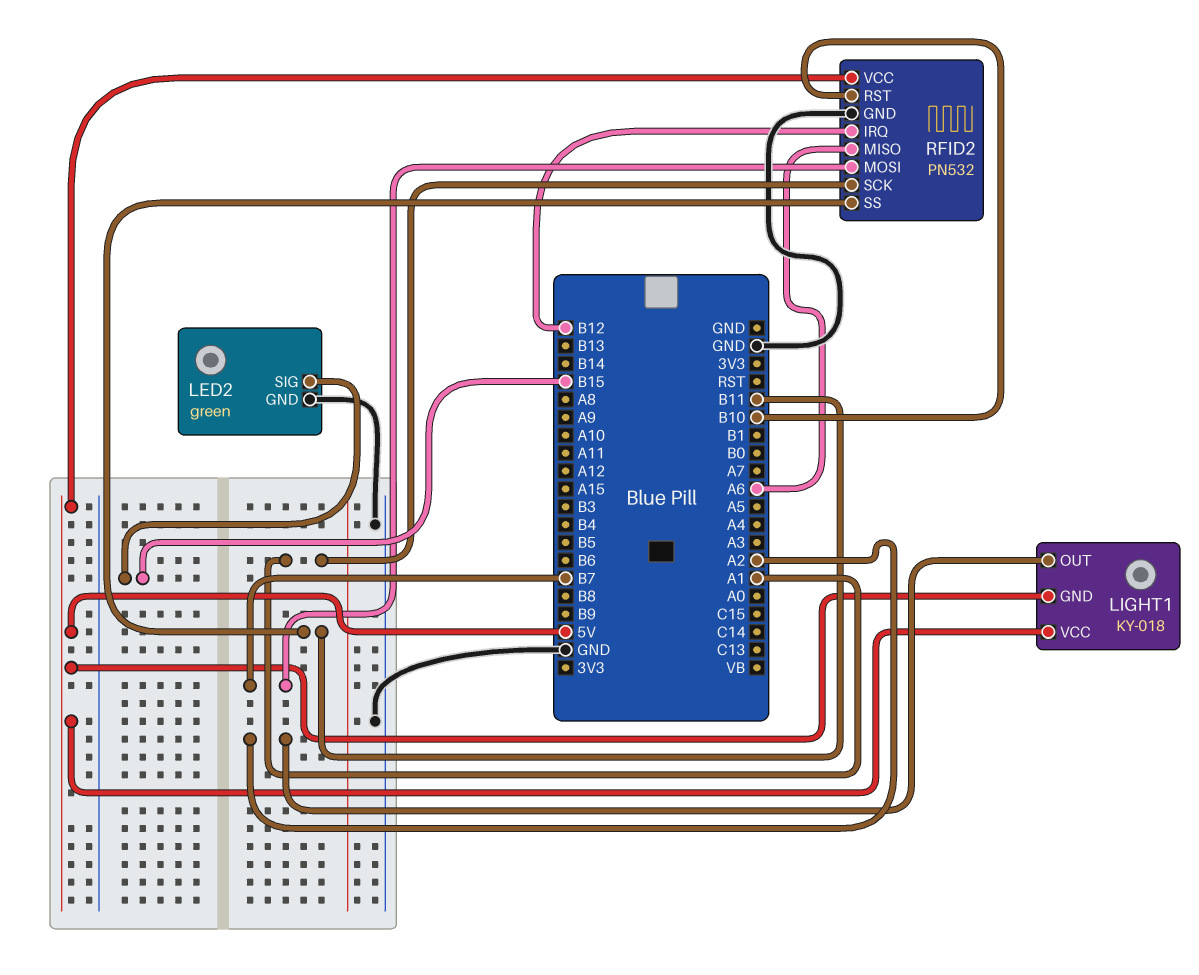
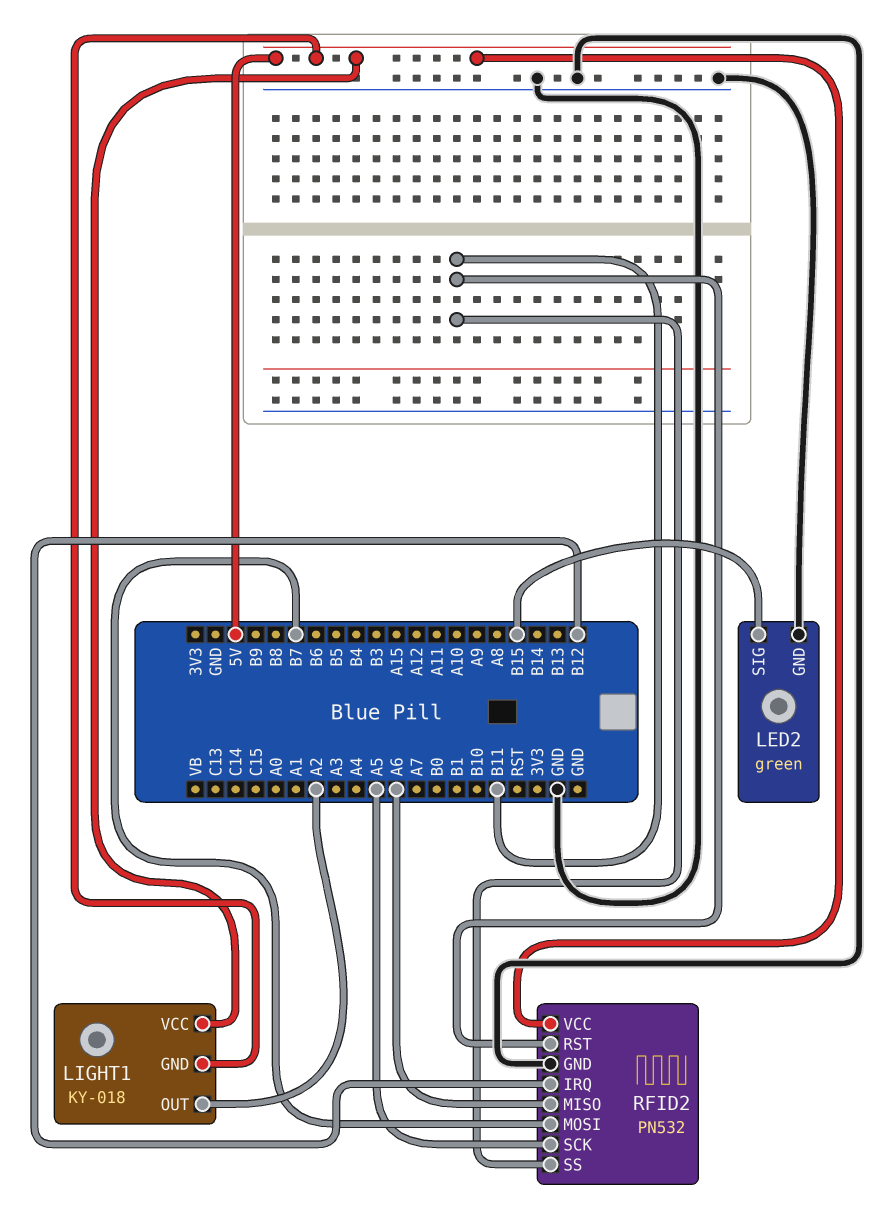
RFID2 pin RST: B10 -> B11
RFID2 pin SCK: A1 -> A5

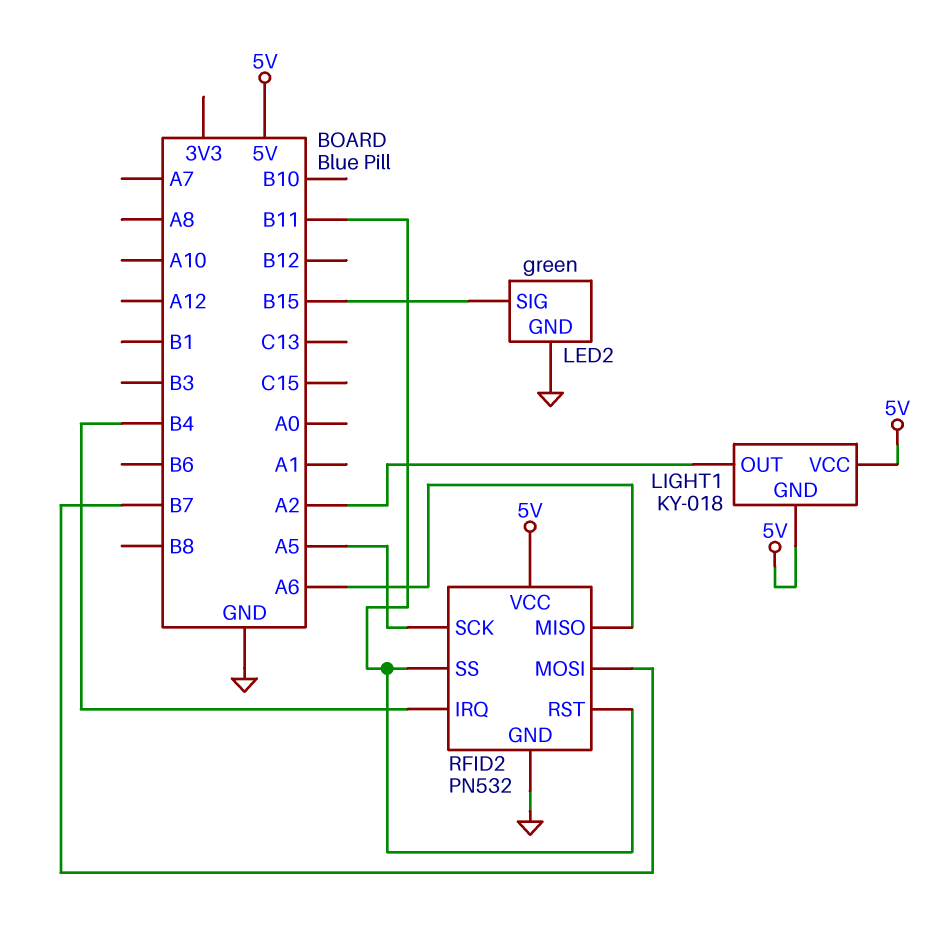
RFID2 pin IRQ: B12 -> B4

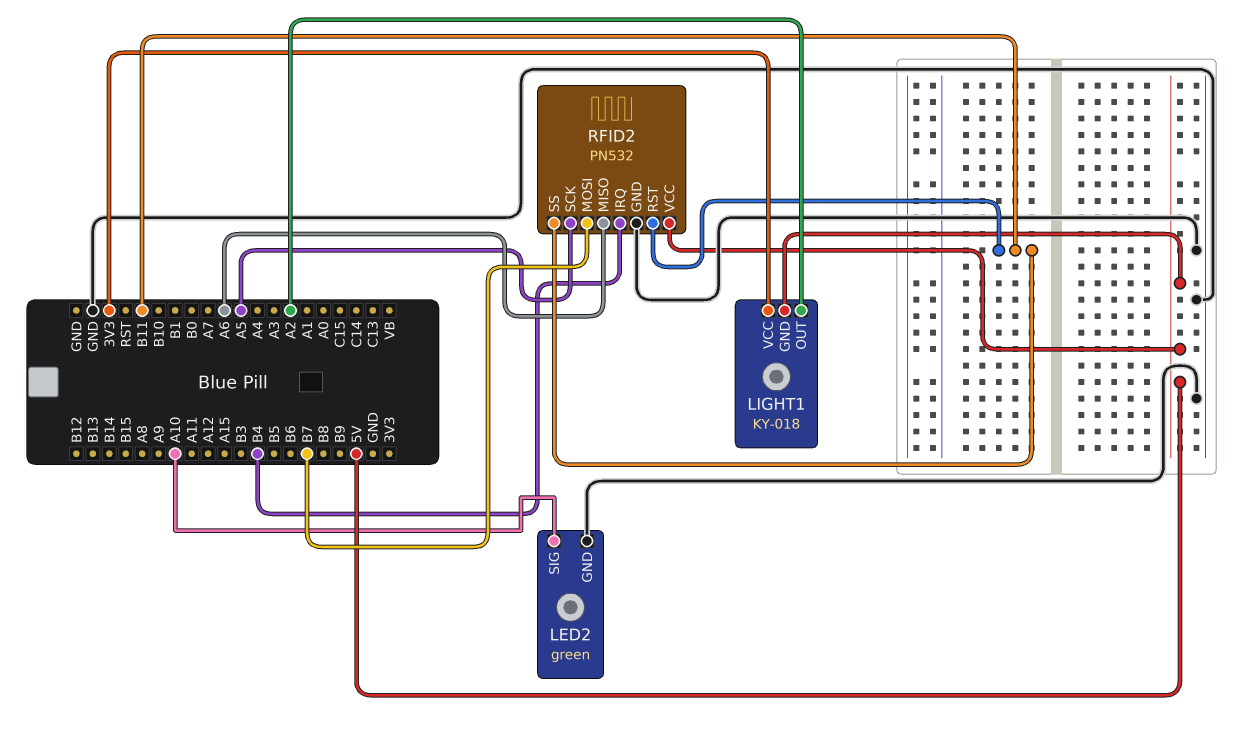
LED2 pin SIG: B15 -> A10
LIGHT1 pin VCC: 5V -> 3V3

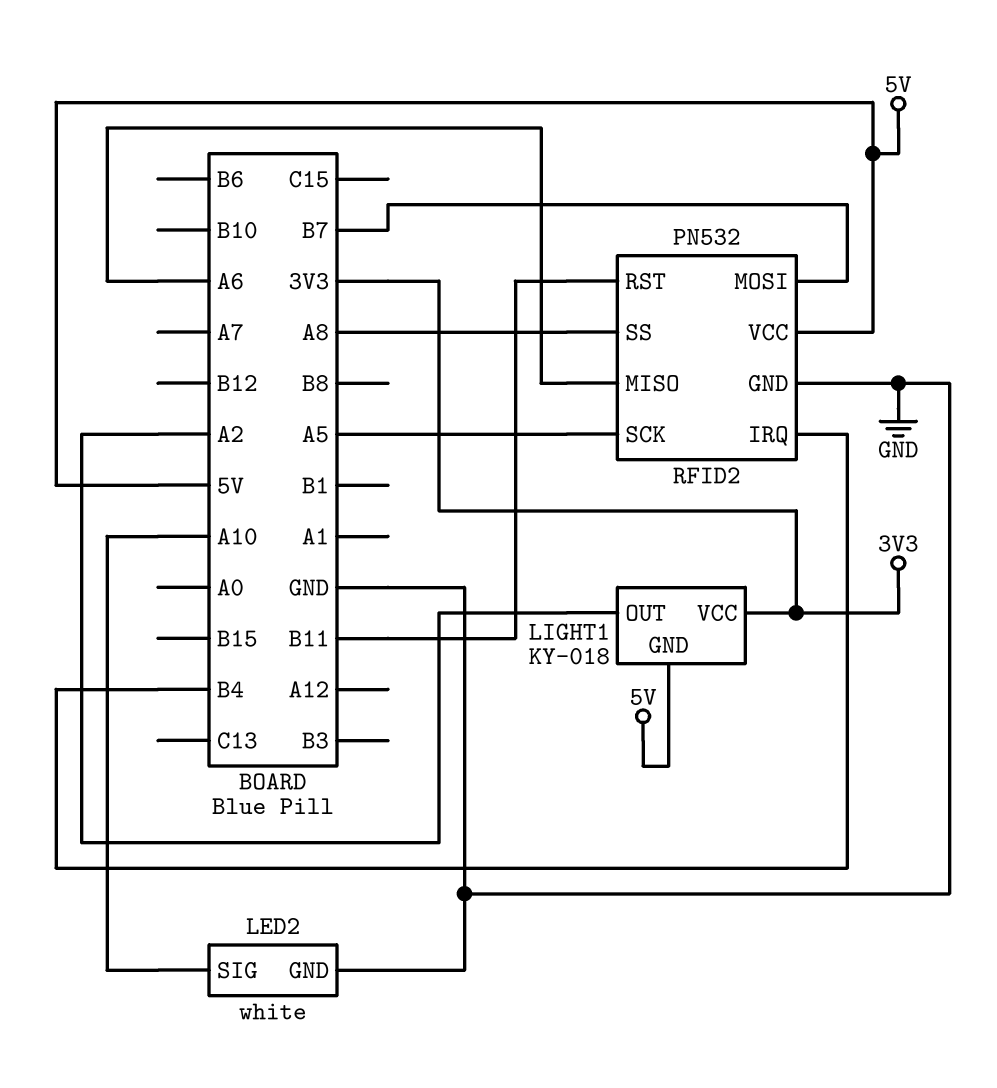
LED2: green -> white
RFID2 pin SS: B11 -> A8

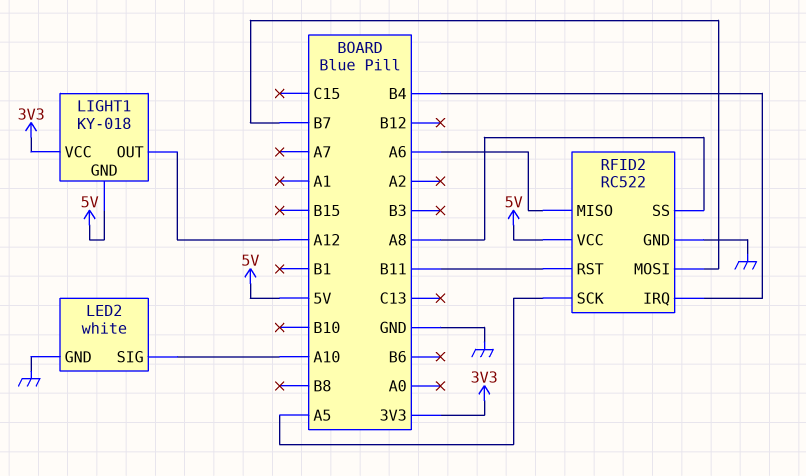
LIGHT1 pin OUT: A2 -> A12
RFID2: PN532 -> RC522

